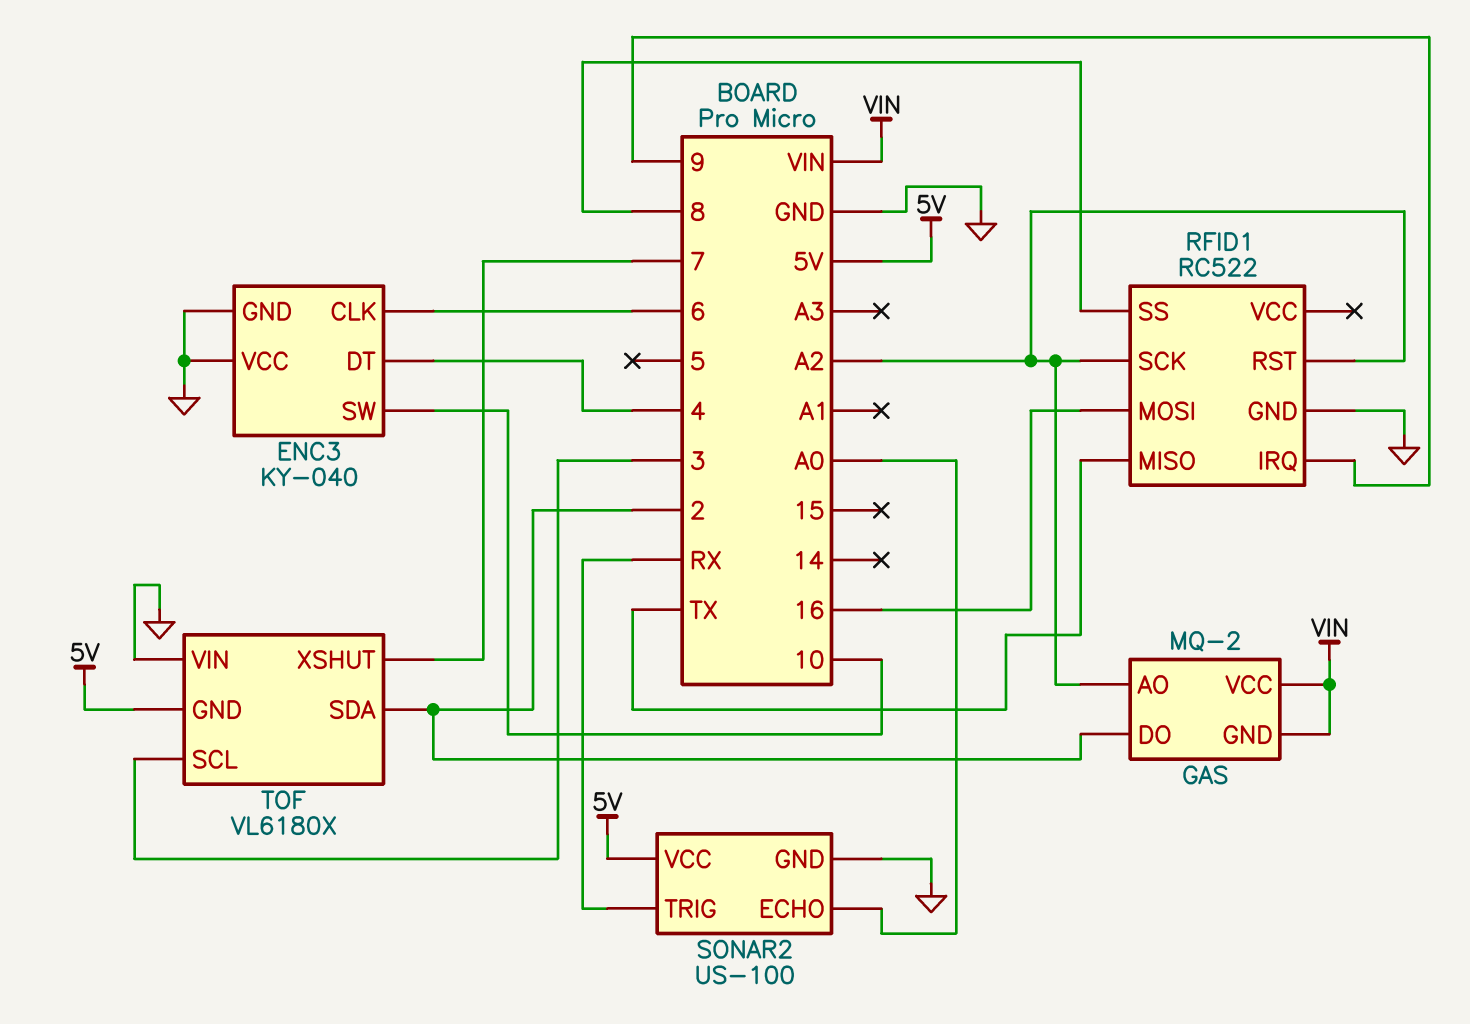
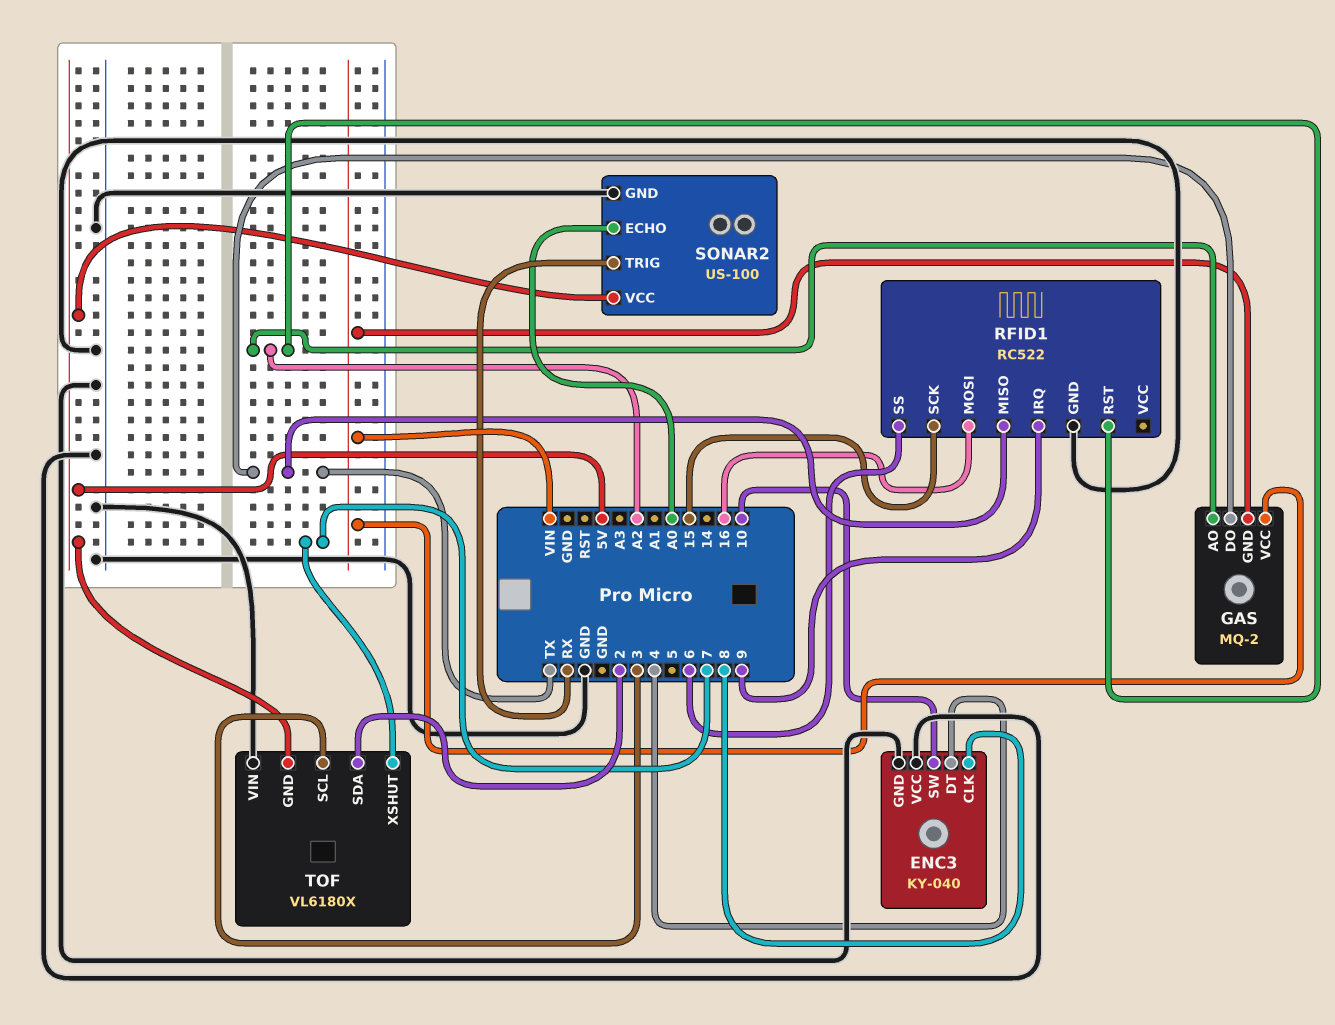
ENC3 pin CLK: 6 -> 8
GAS pin DO: 2 -> TX
RFID1 pin SCK: A2 -> 15
RFID1 pin SS: 8 -> 6

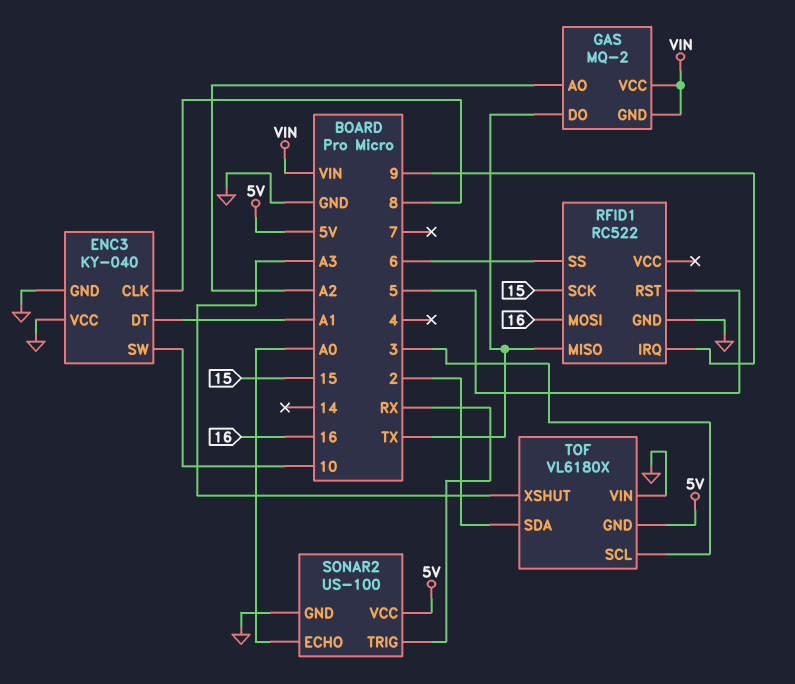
ENC3 pin DT: 4 -> A1
RFID1 pin RST: A2 -> 5
TOF pin XSHUT: 7 -> A3

